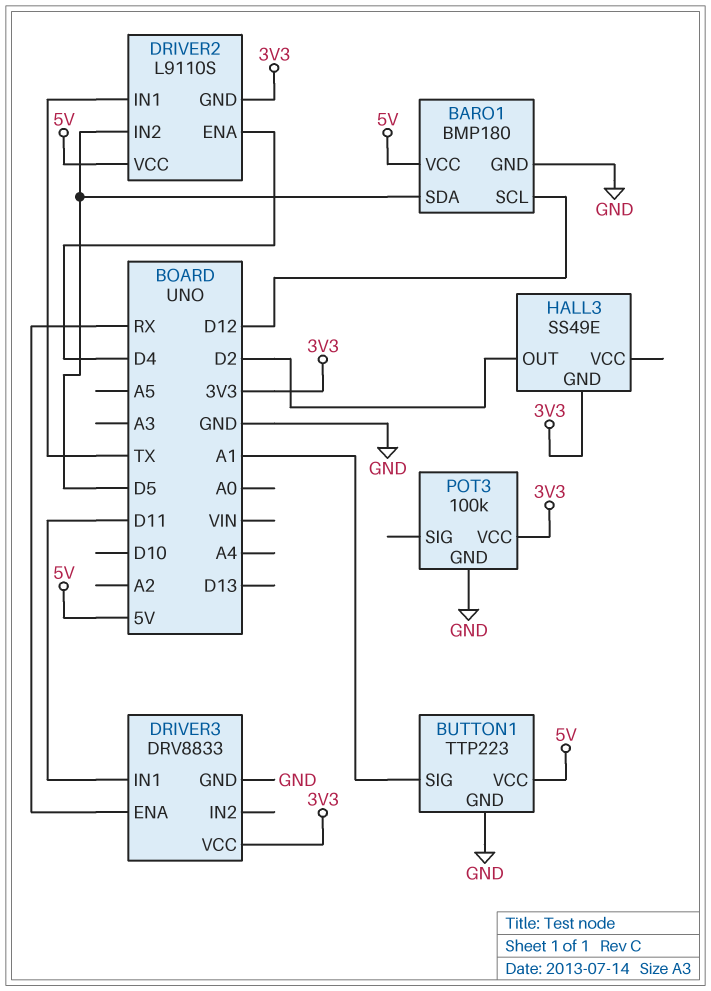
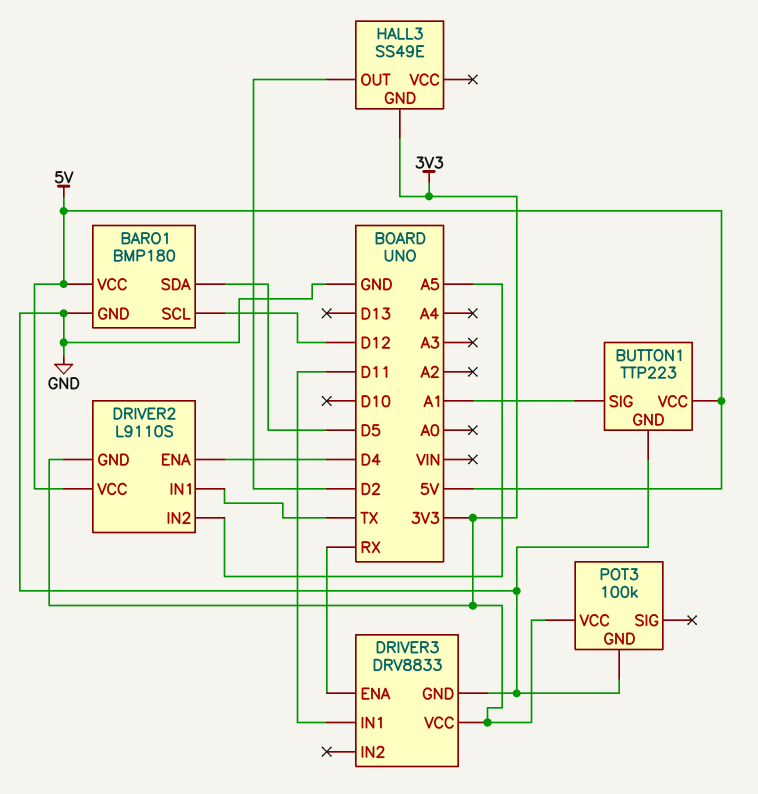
DRIVER2 pin IN2: D5 -> A5

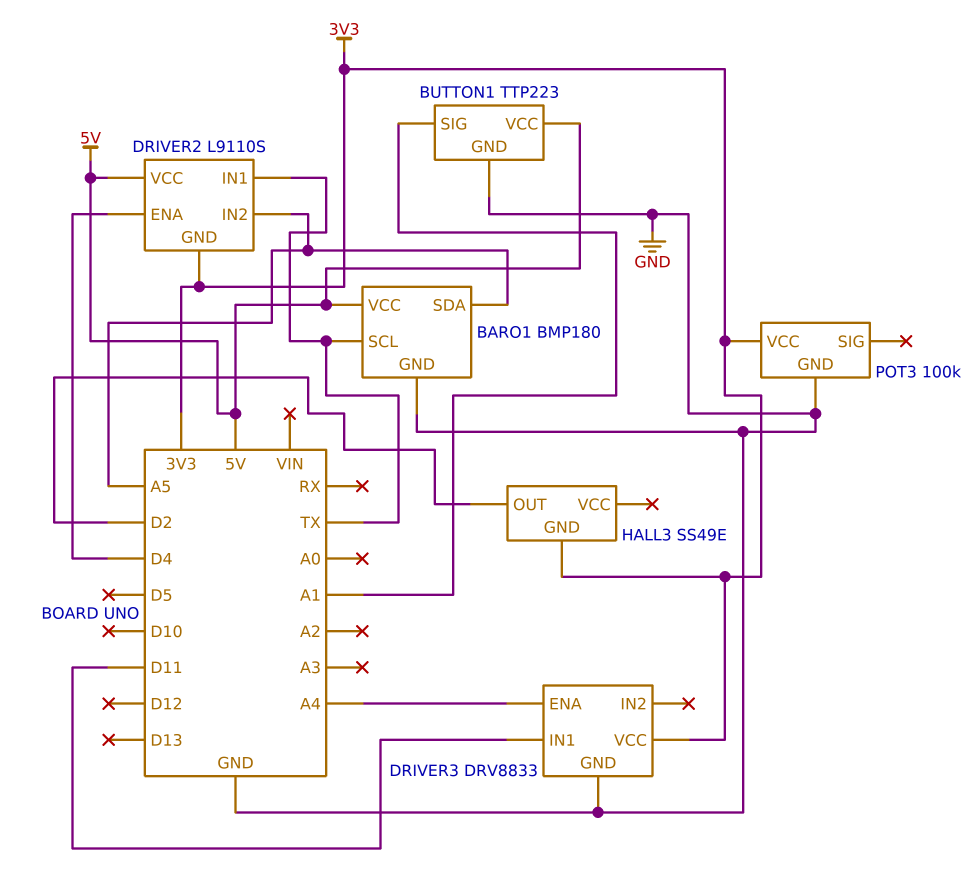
BARO1 pin SCL: D12 -> TX
BARO1 pin SDA: D5 -> A5
DRIVER3 pin ENA: RX -> A4

